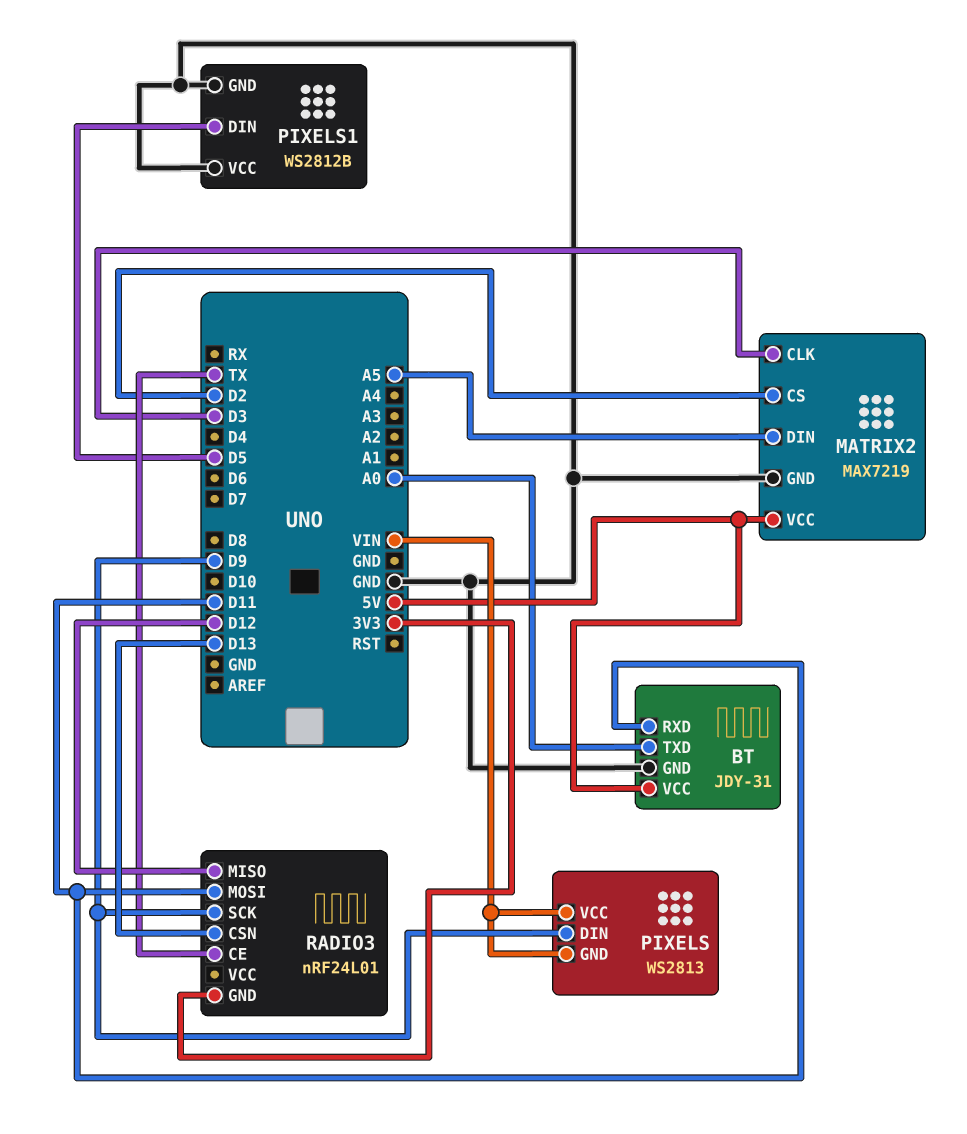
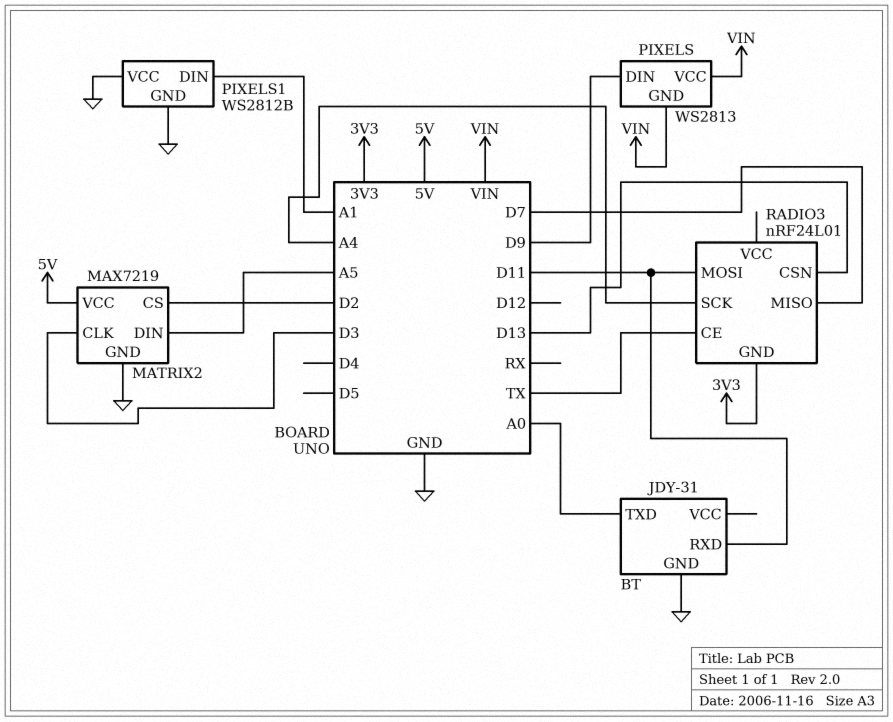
BT pin VCC: 5V -> none
PIXELS1 pin DIN: D5 -> A1
RADIO3 pin MISO: D12 -> D7
RADIO3 pin SCK: D9 -> A4

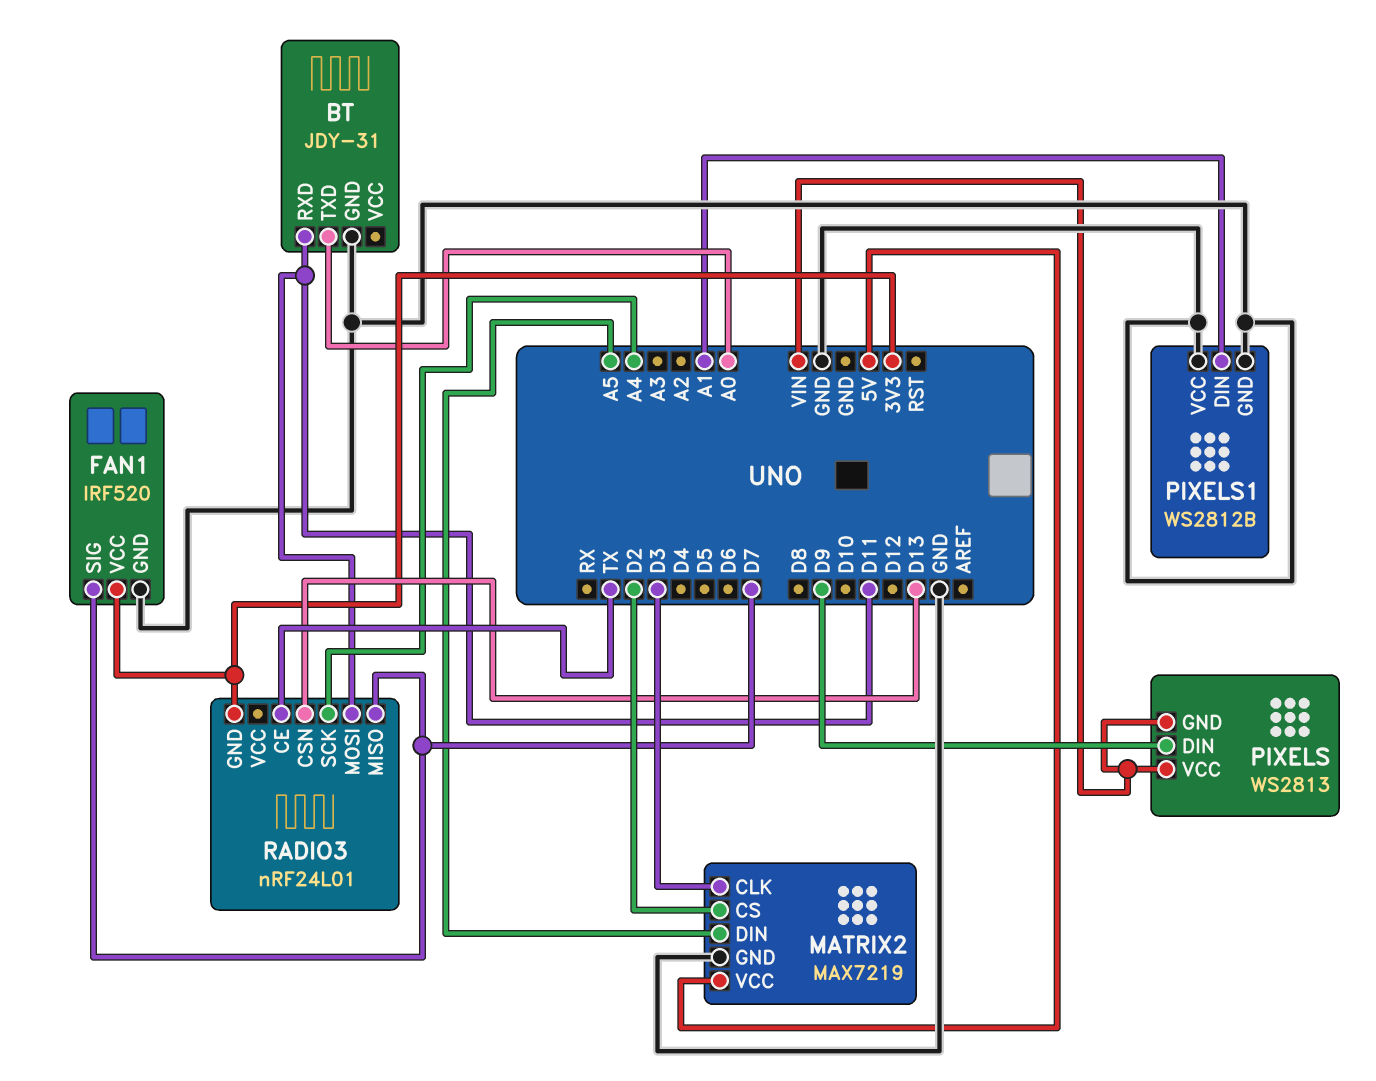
FAN1: none -> IRF520
FAN1 pin GND: none -> GND
FAN1 pin SIG: none -> D7
FAN1 pin VCC: none -> 3V3

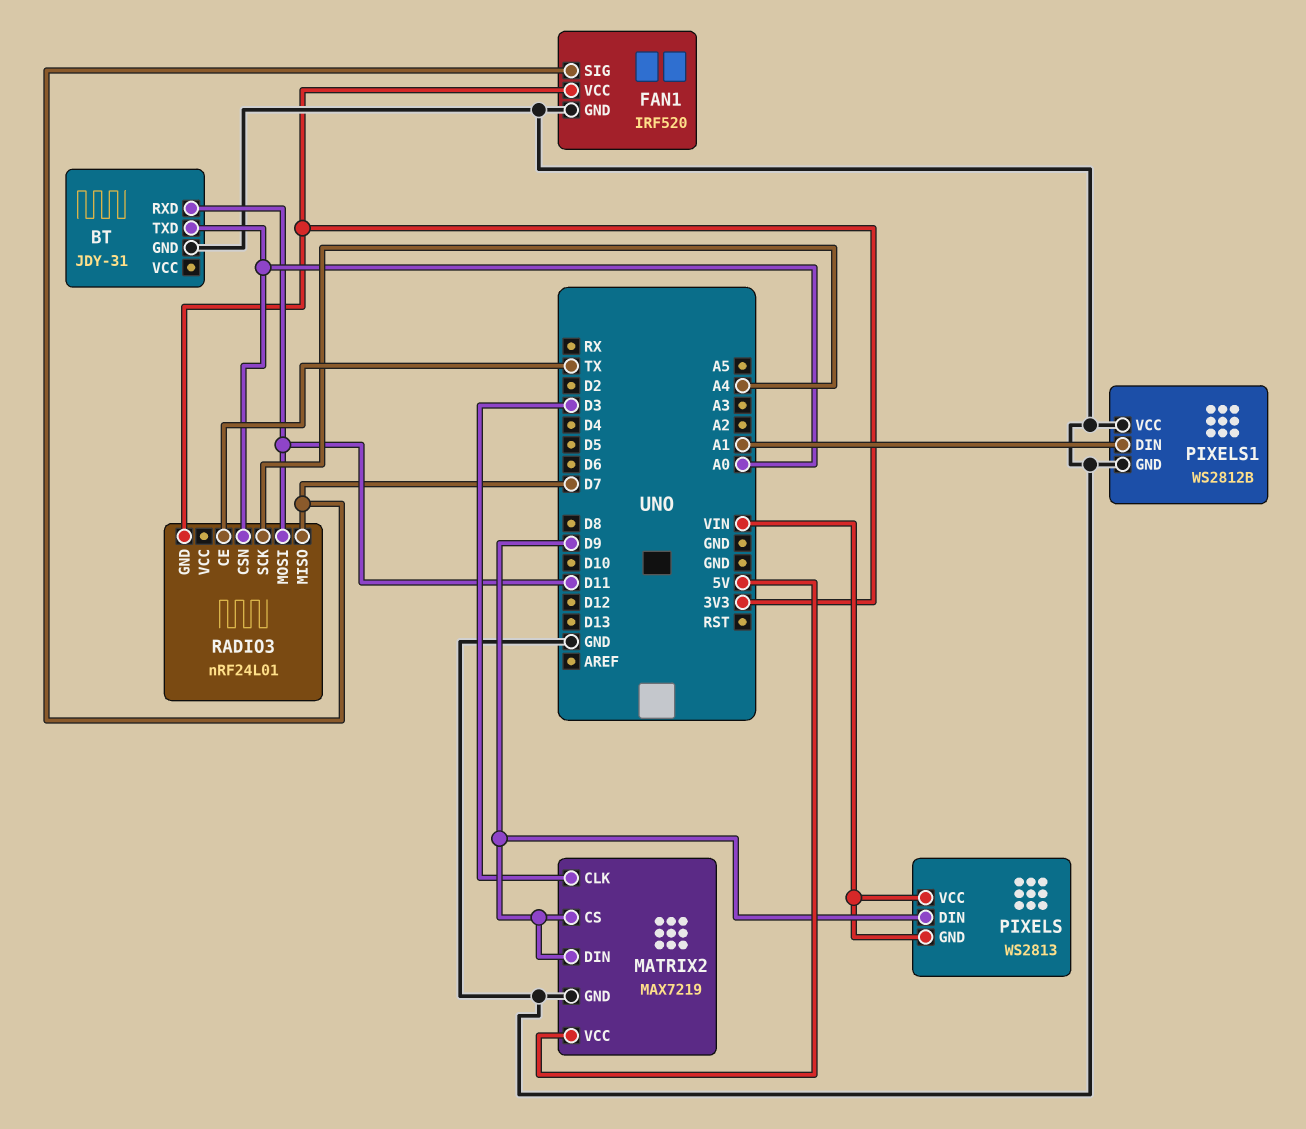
MATRIX2 pin CS: D2 -> D9
MATRIX2 pin DIN: A5 -> D9
RADIO3 pin CSN: D13 -> A0

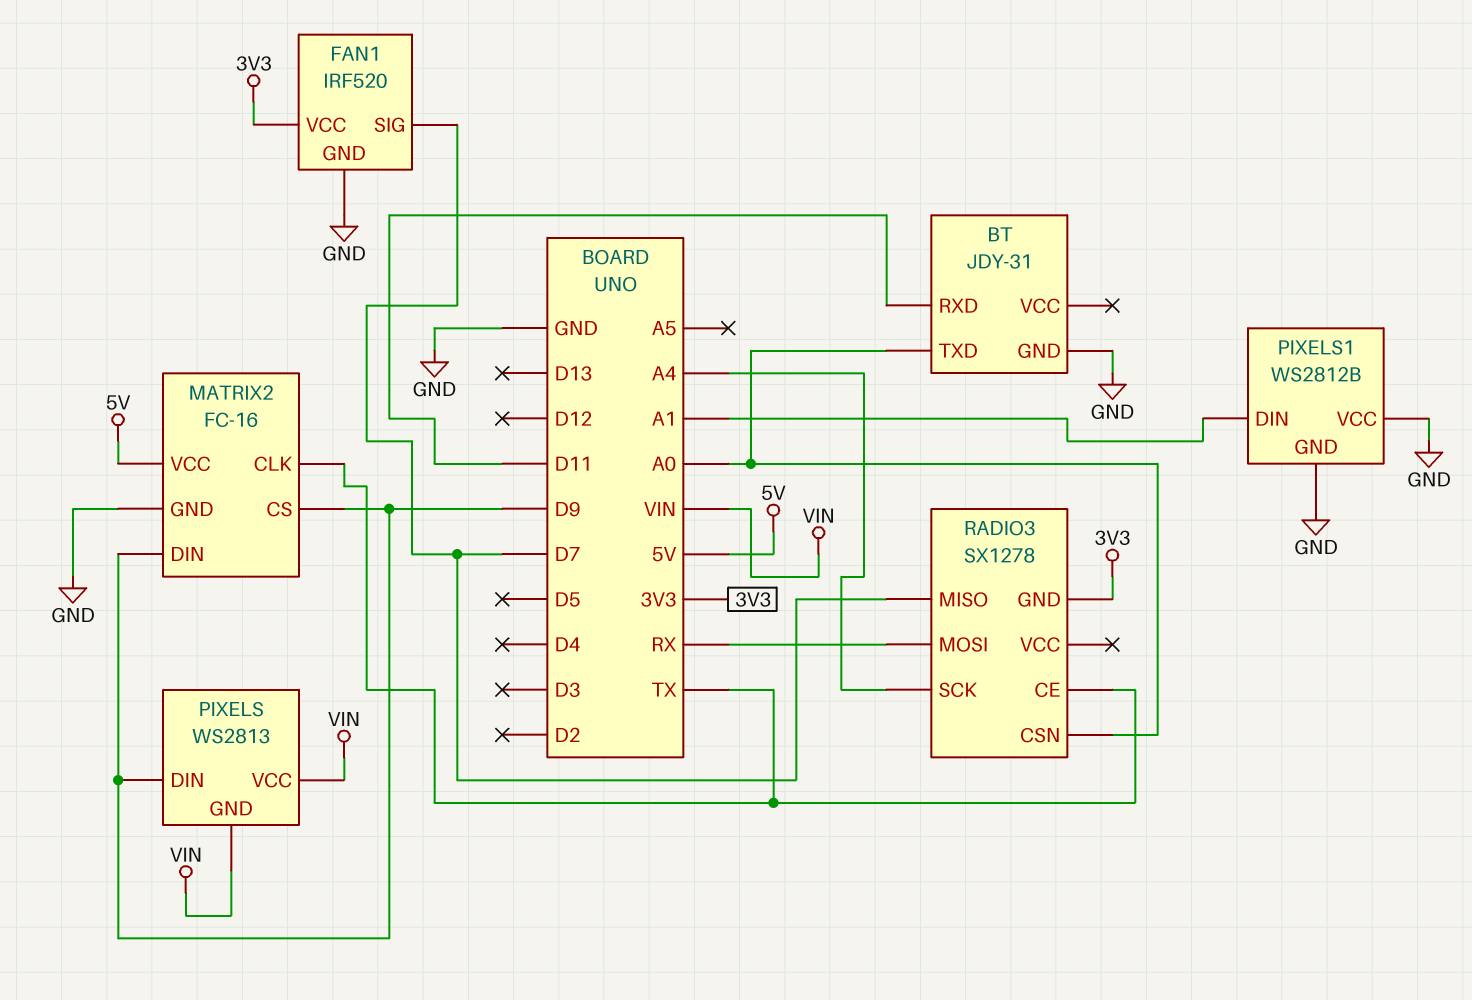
MATRIX2: MAX7219 -> FC-16
MATRIX2 pin CLK: D3 -> TX
RADIO3: nRF24L01 -> SX1278
RADIO3 pin MOSI: D11 -> RX

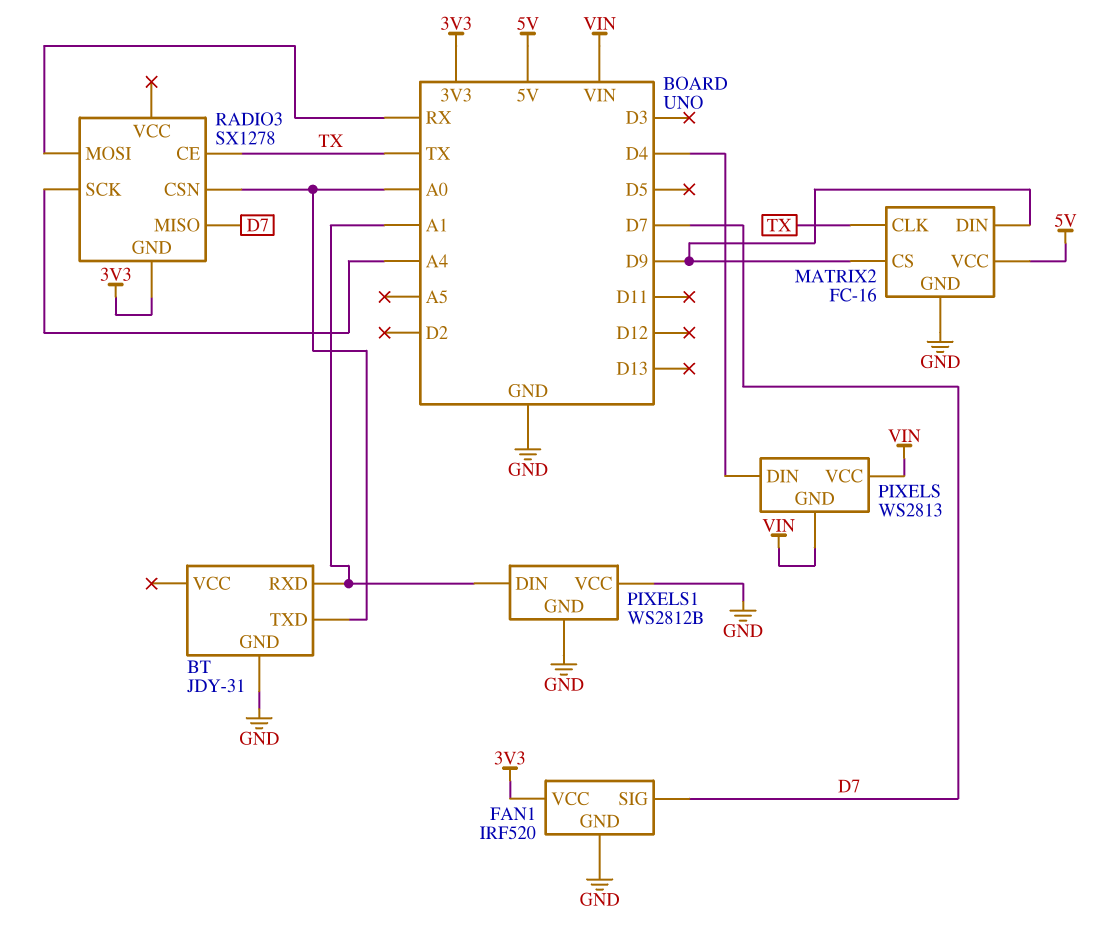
BT pin RXD: D11 -> A1
PIXELS pin DIN: D9 -> D4

